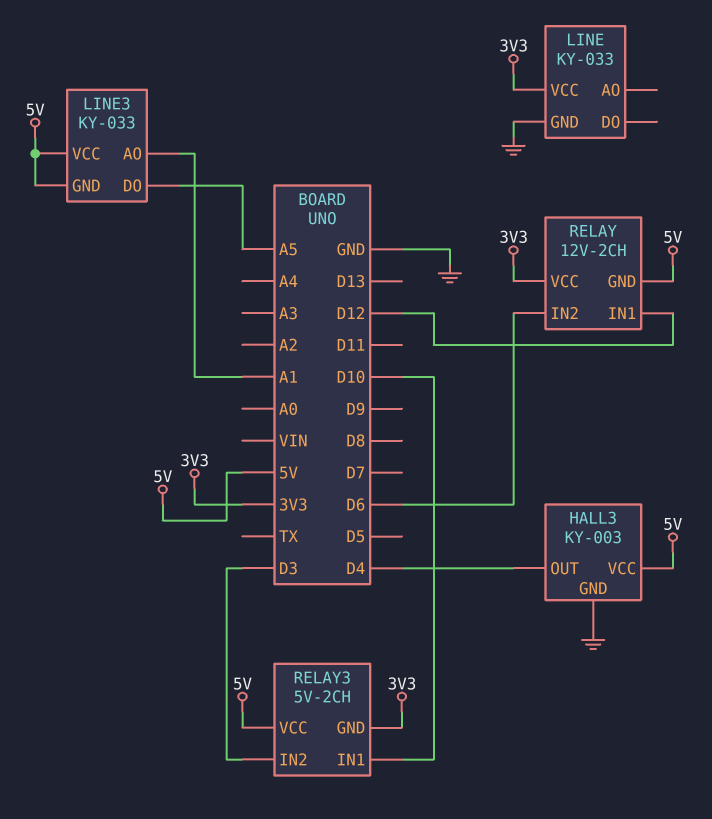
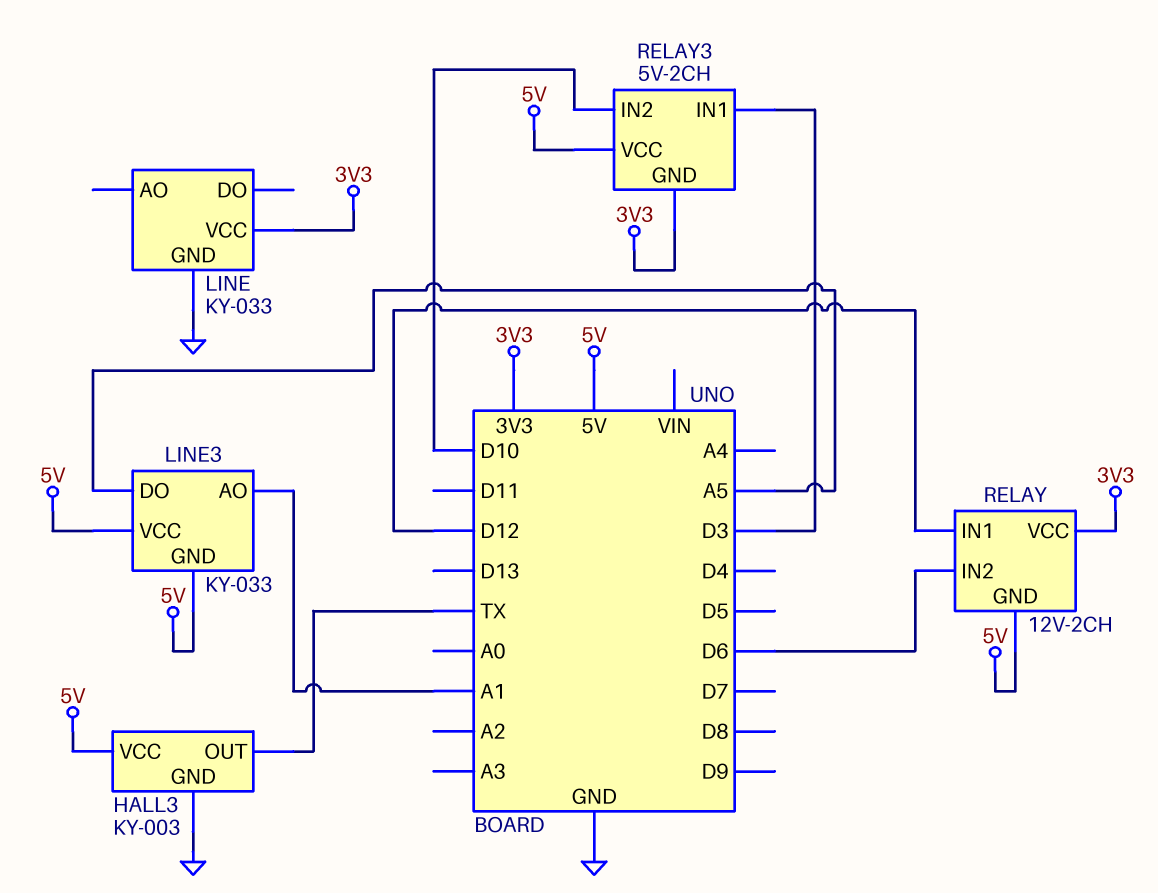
HALL3 pin OUT: D4 -> TX
RELAY3 pin IN1: D10 -> D3
RELAY3 pin IN2: D3 -> D10

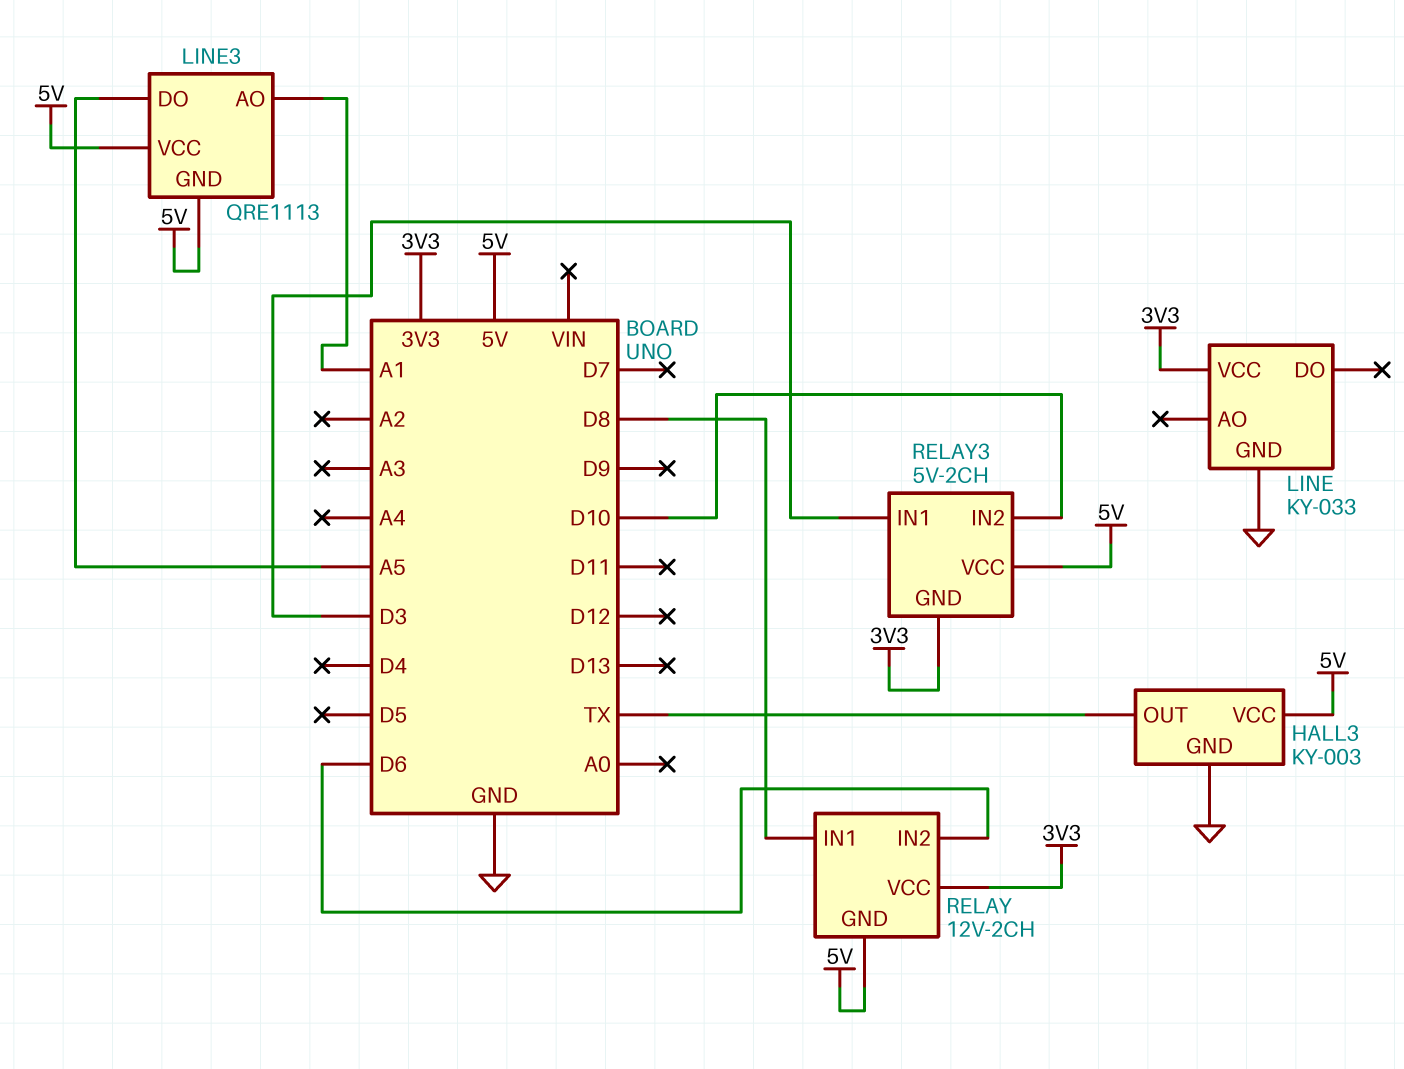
LINE3: KY-033 -> QRE1113
RELAY pin IN1: D12 -> D8

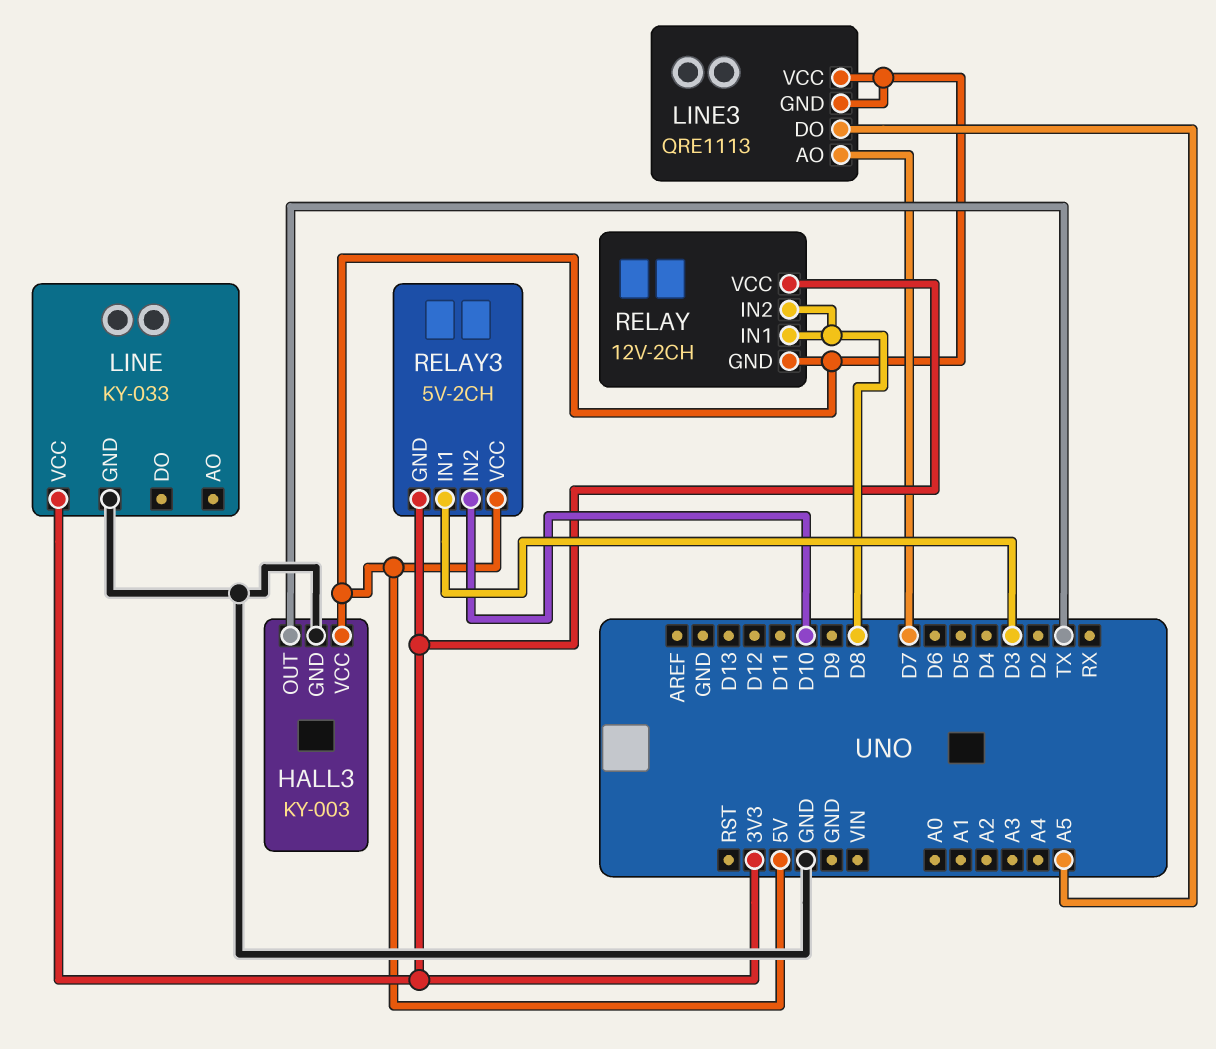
LINE3 pin AO: A1 -> D7
RELAY pin IN2: D6 -> D8

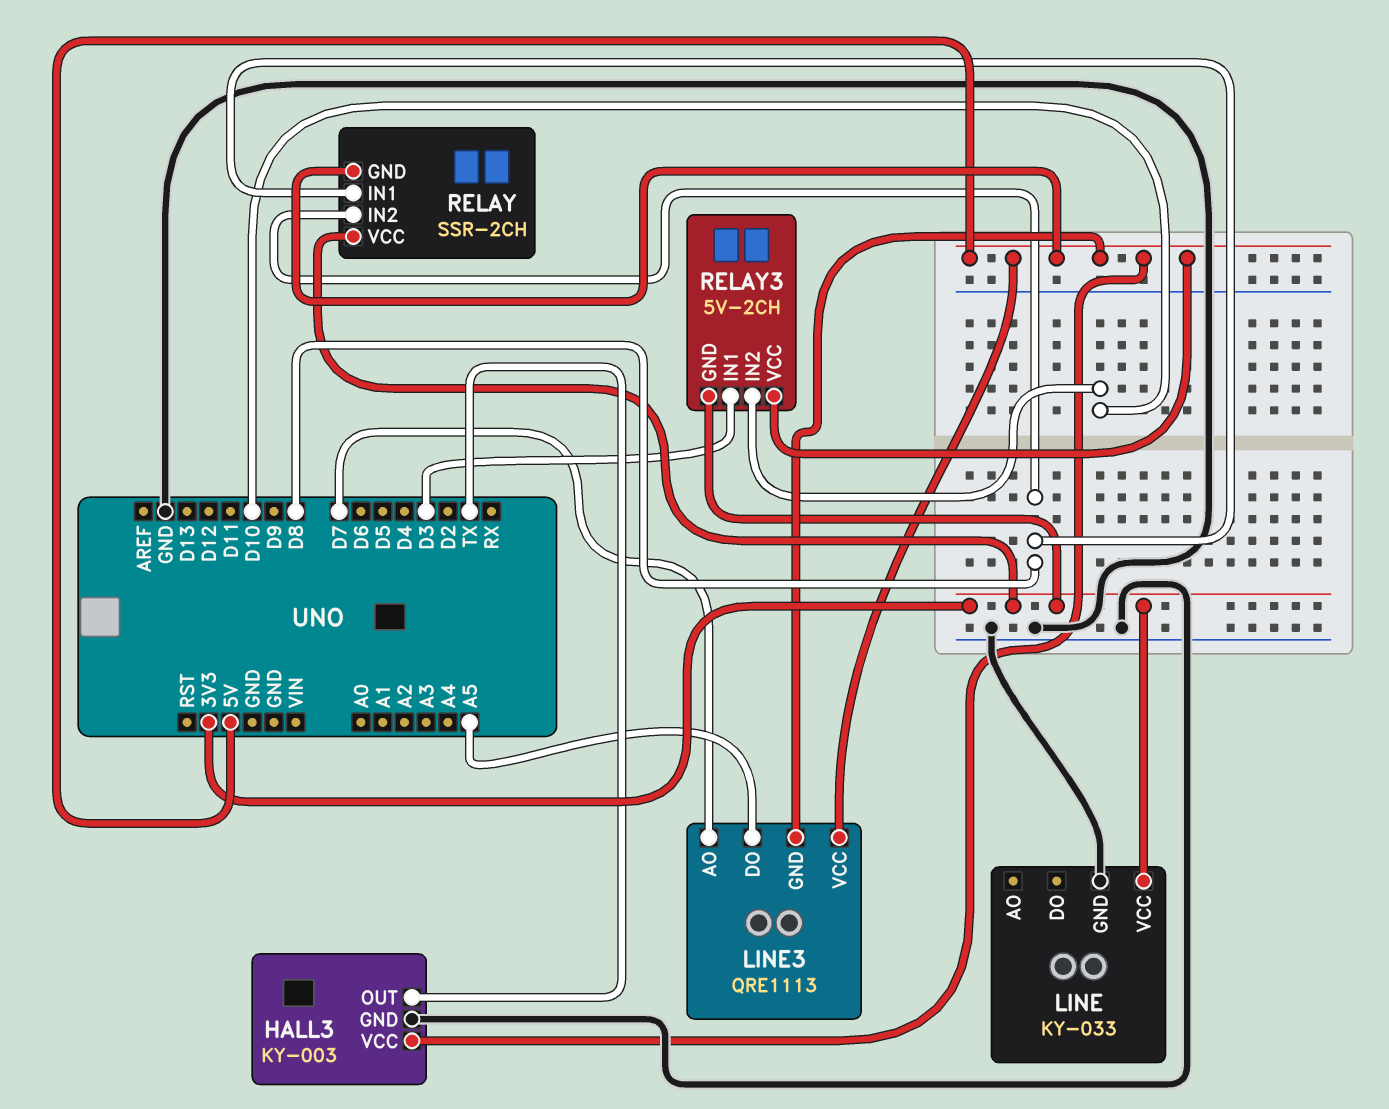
RELAY: 12V-2CH -> SSR-2CH

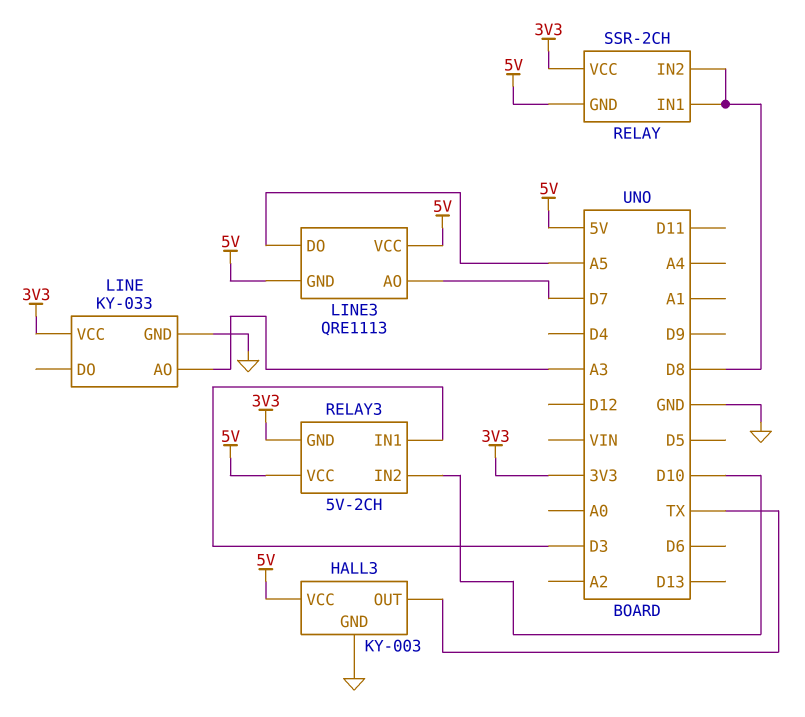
LINE pin AO: none -> A3

